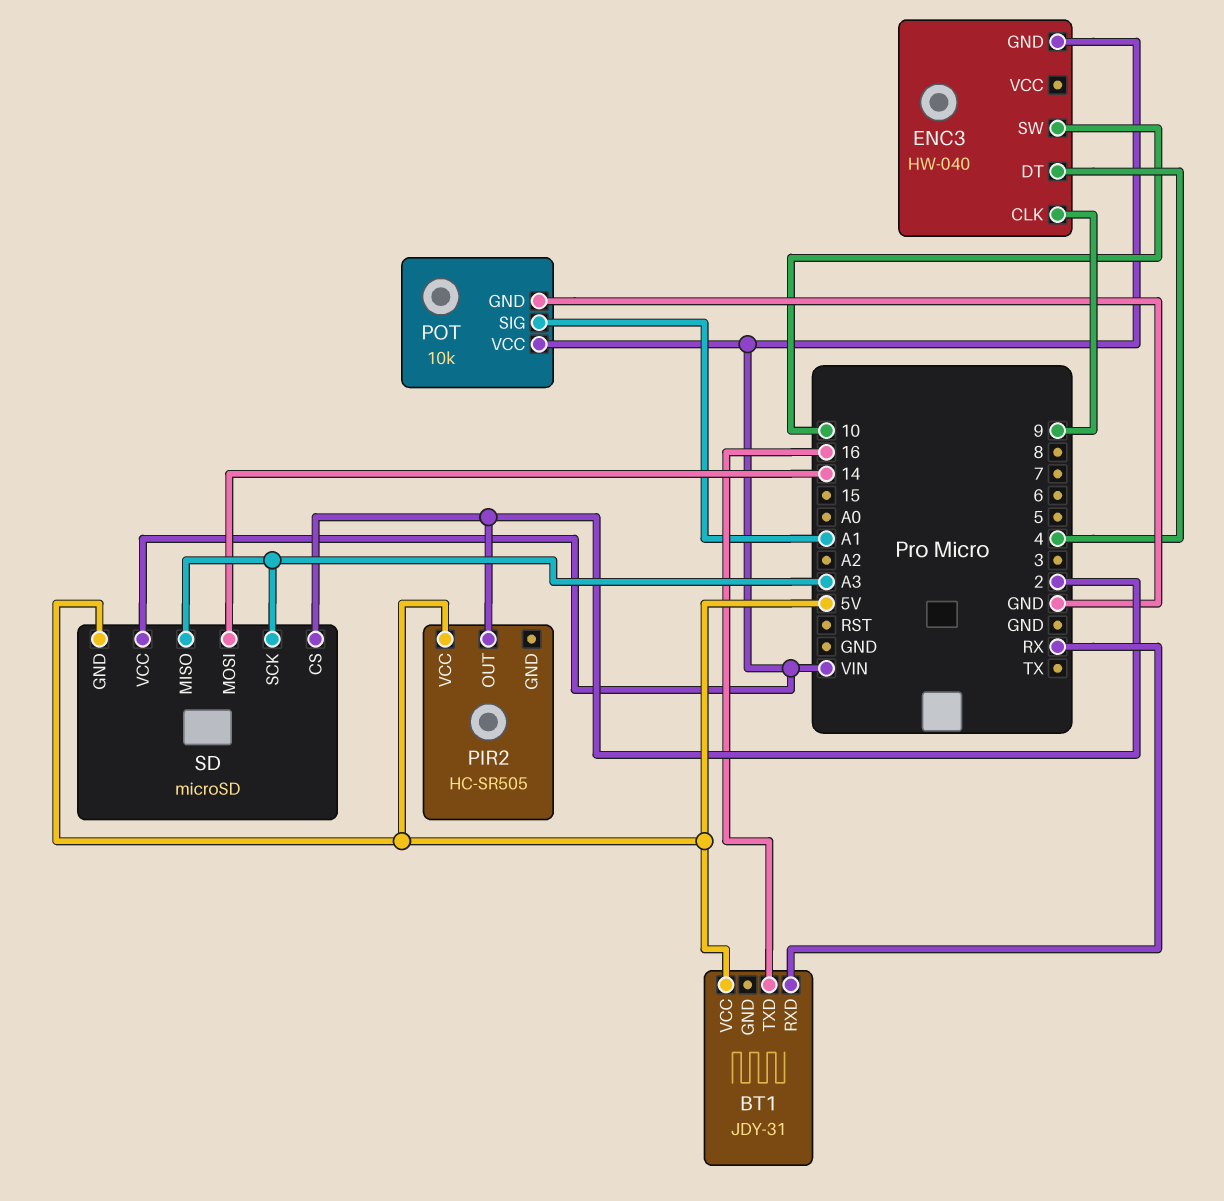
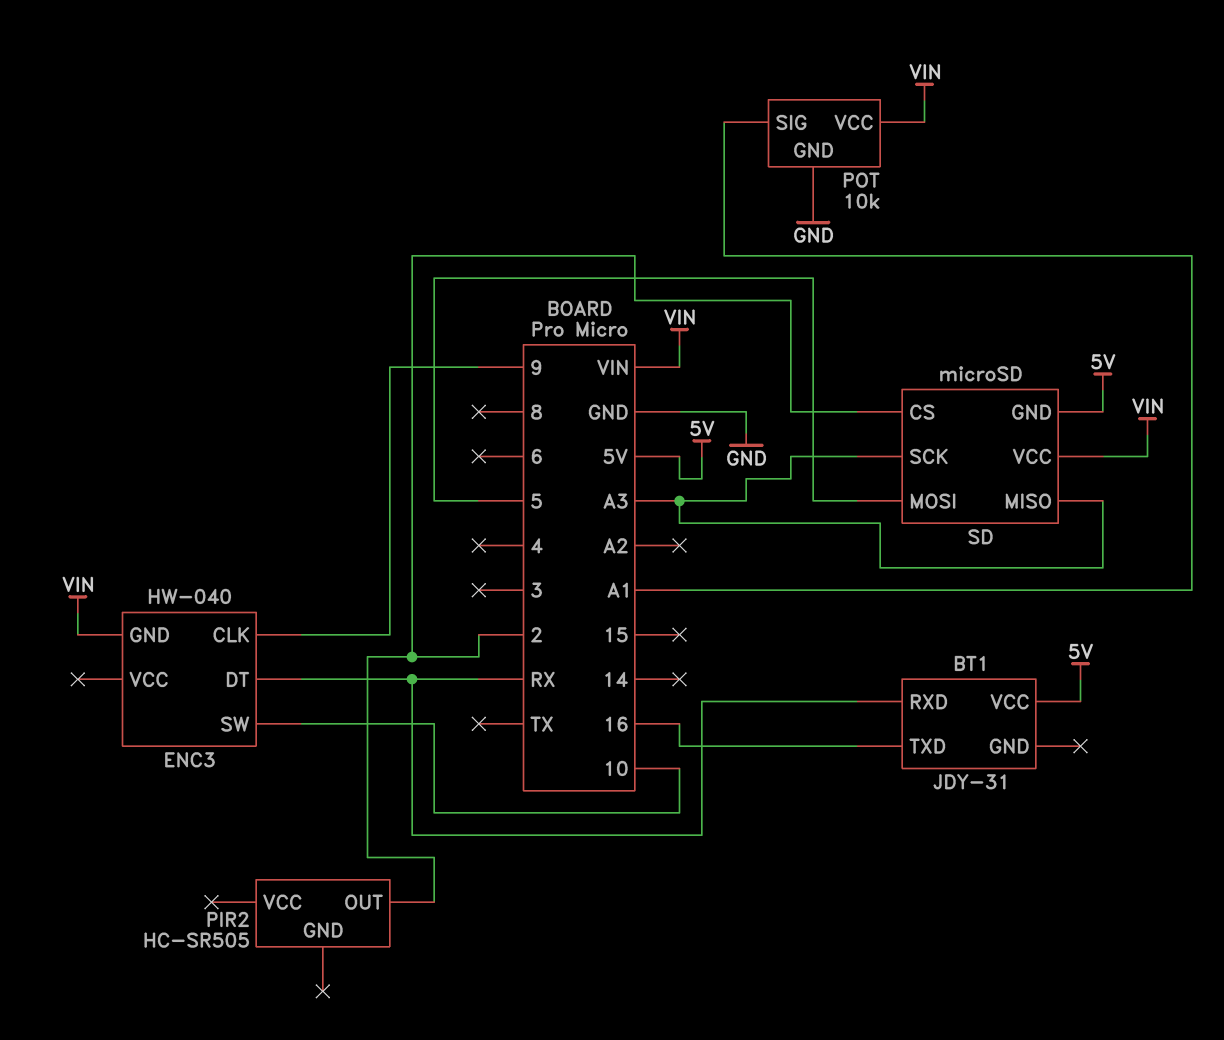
ENC3 pin DT: 4 -> RX
PIR2 pin VCC: 5V -> none
SD pin MOSI: 14 -> 5

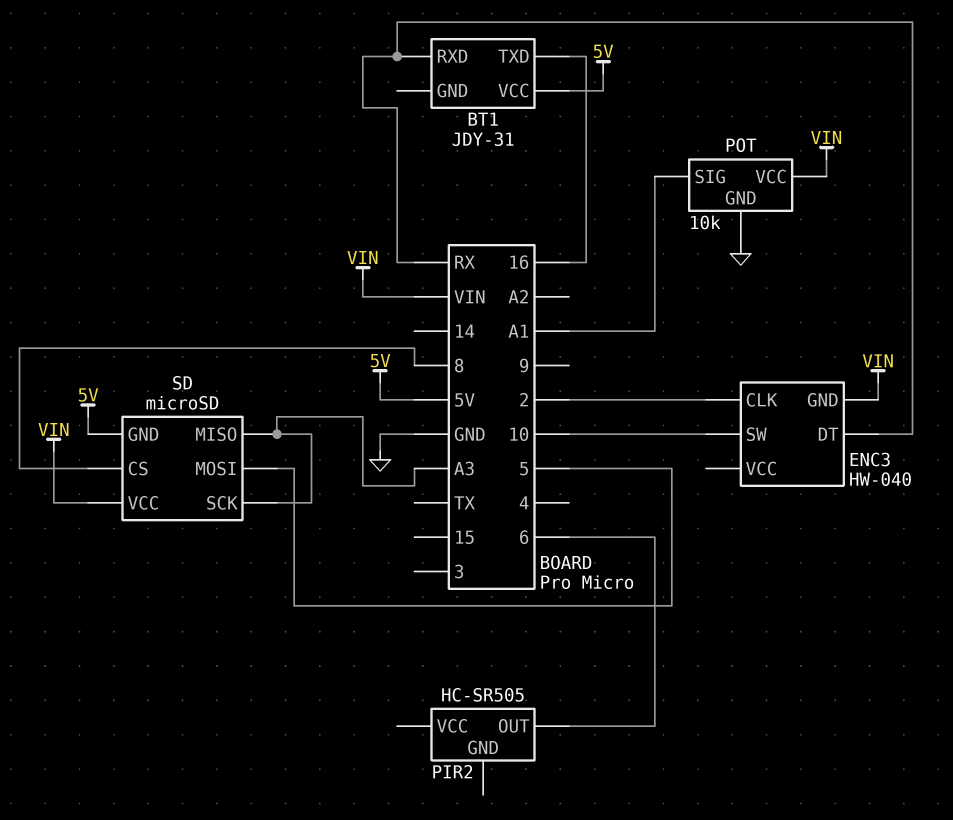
ENC3 pin CLK: 9 -> 2
PIR2 pin OUT: 2 -> 6
SD pin CS: 2 -> 8

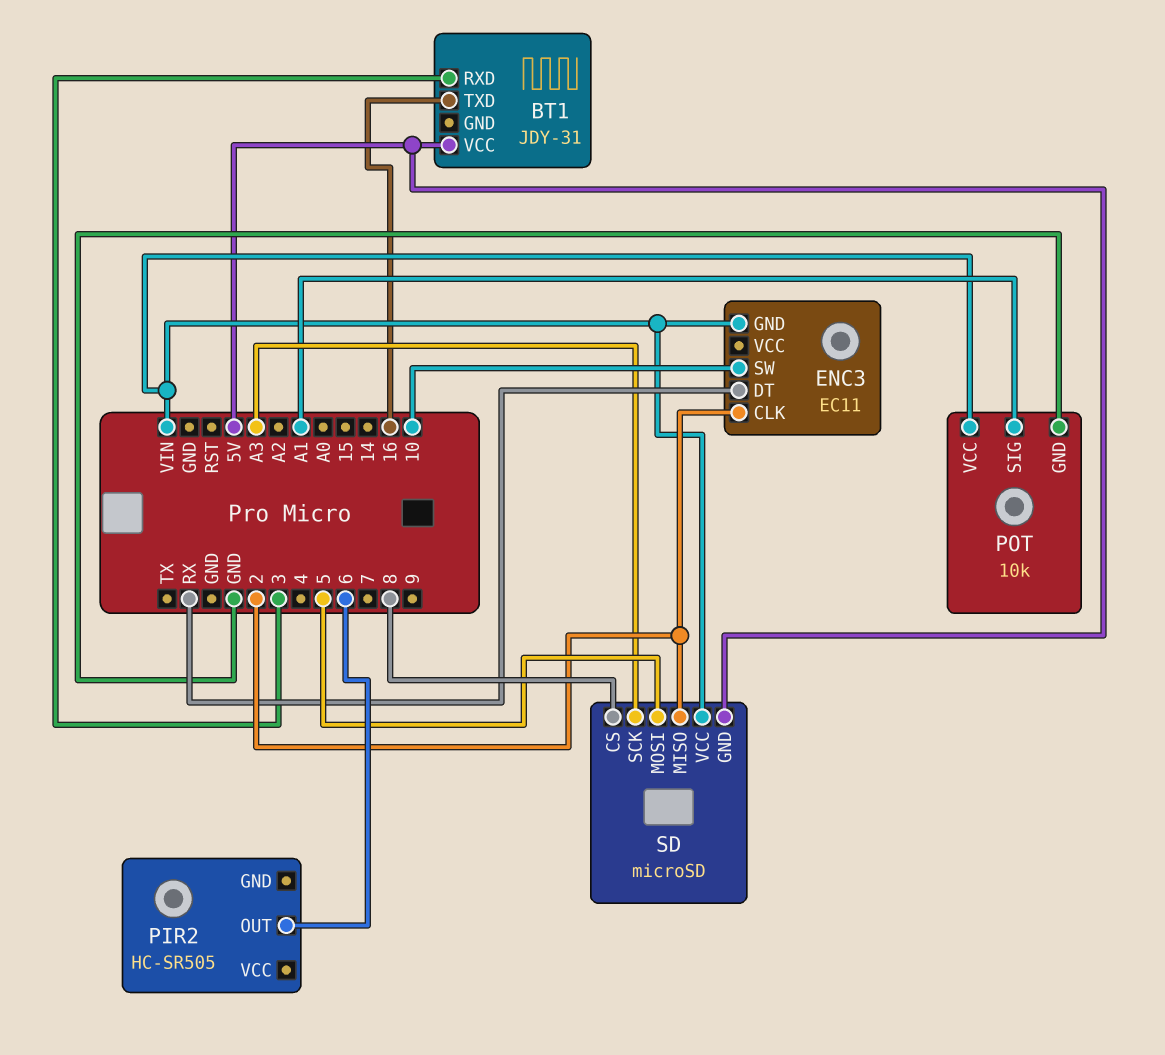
BT1 pin RXD: RX -> 3
ENC3: HW-040 -> EC11
SD pin MISO: A3 -> 2

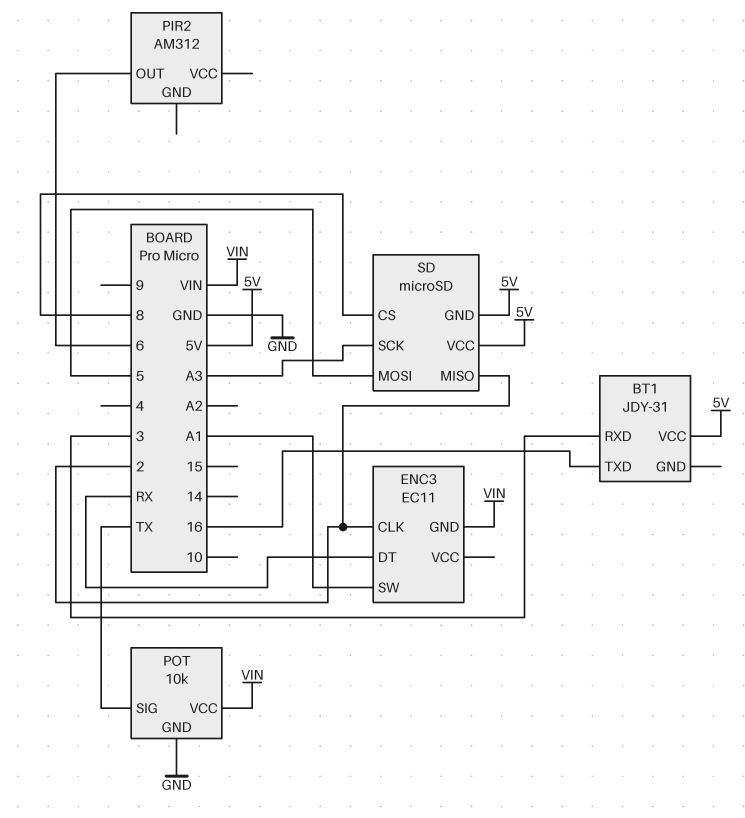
ENC3 pin SW: 10 -> A1
PIR2: HC-SR505 -> AM312
POT pin SIG: A1 -> TX
SD pin VCC: VIN -> 5V

